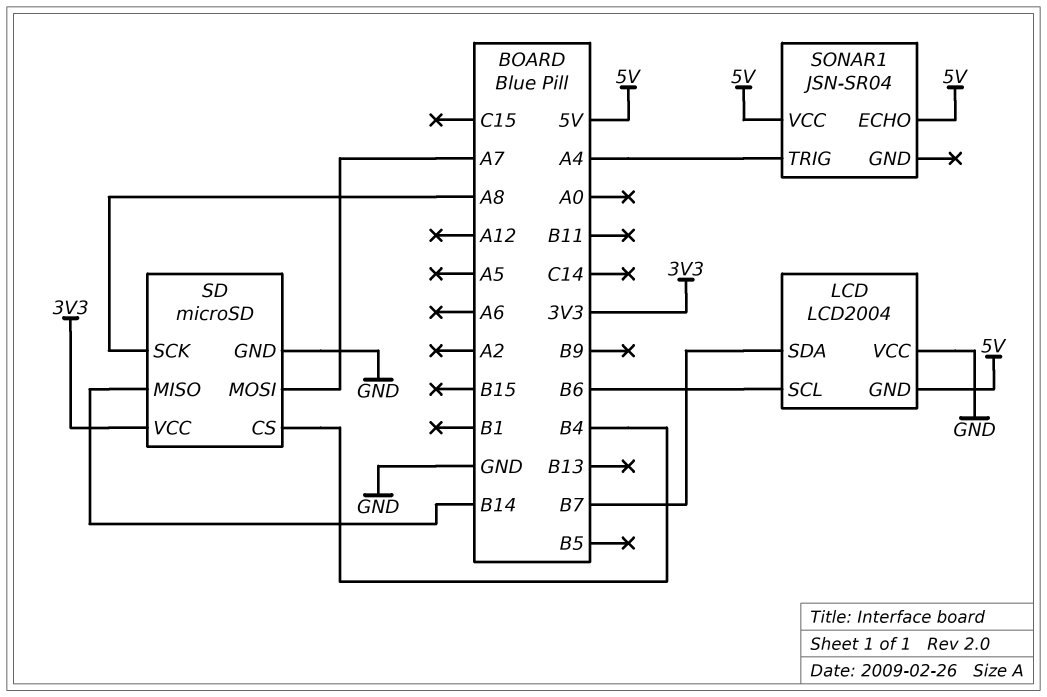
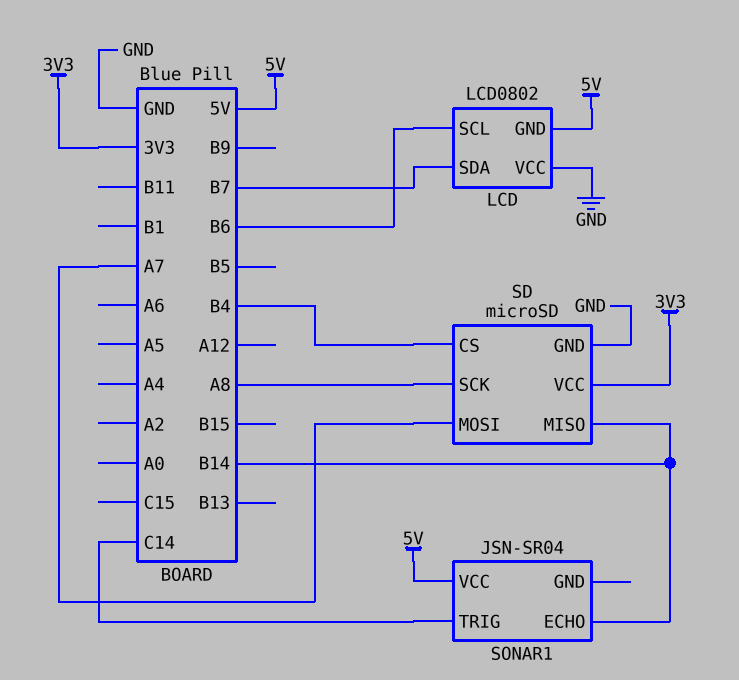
LCD: LCD2004 -> LCD0802
SONAR1 pin ECHO: 5V -> B14
SONAR1 pin TRIG: A4 -> C14

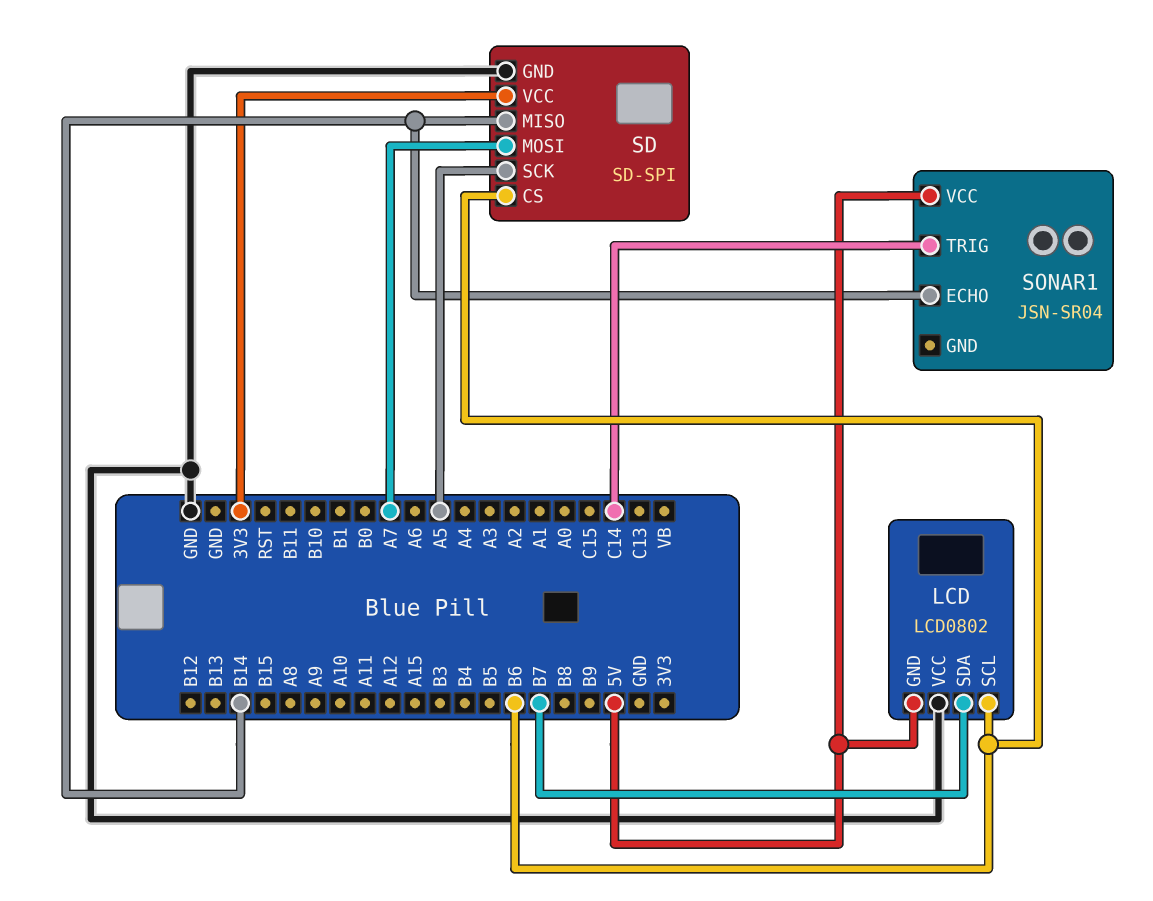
SD: microSD -> SD-SPI
SD pin CS: B4 -> B6
SD pin SCK: A8 -> A5

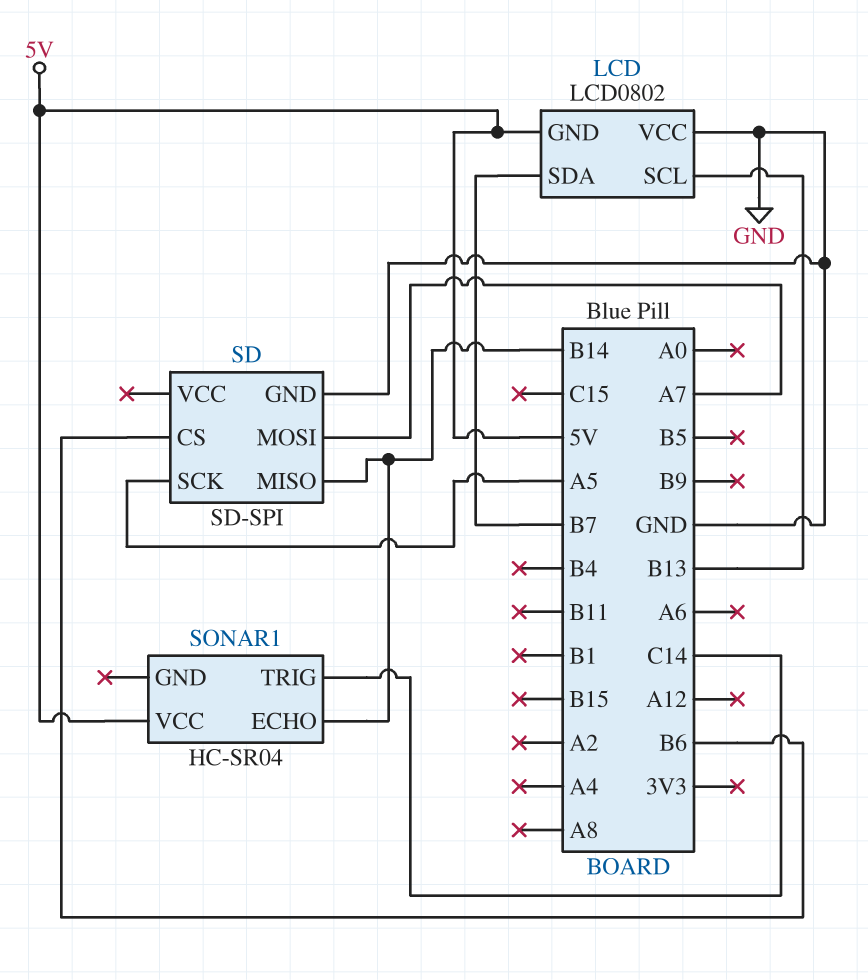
LCD pin SCL: B6 -> B13
SD pin VCC: 3V3 -> none
SONAR1: JSN-SR04 -> HC-SR04

